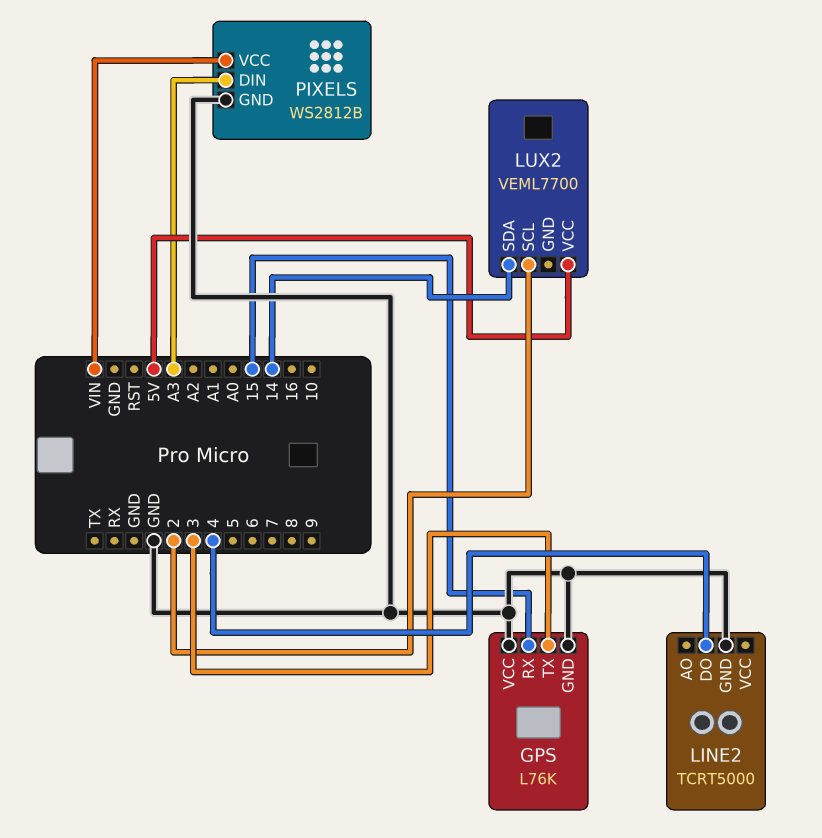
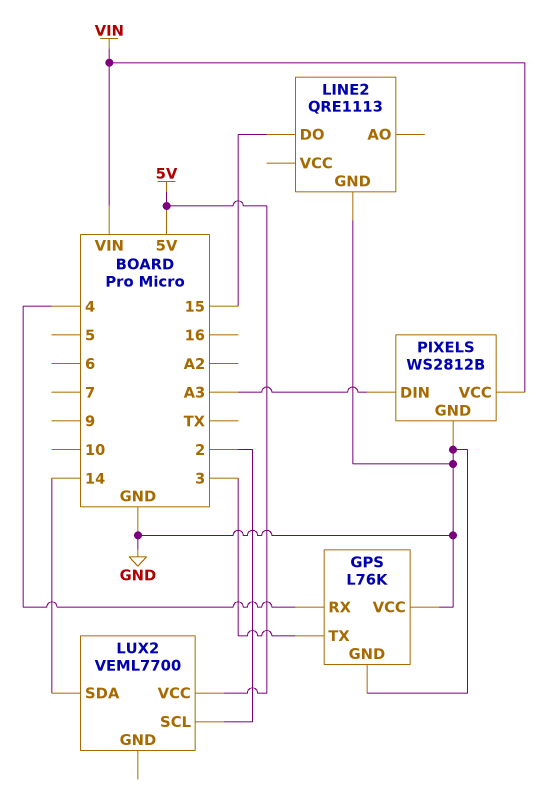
GPS pin RX: 15 -> 4
LINE2: TCRT5000 -> QRE1113
LINE2 pin DO: 4 -> 15

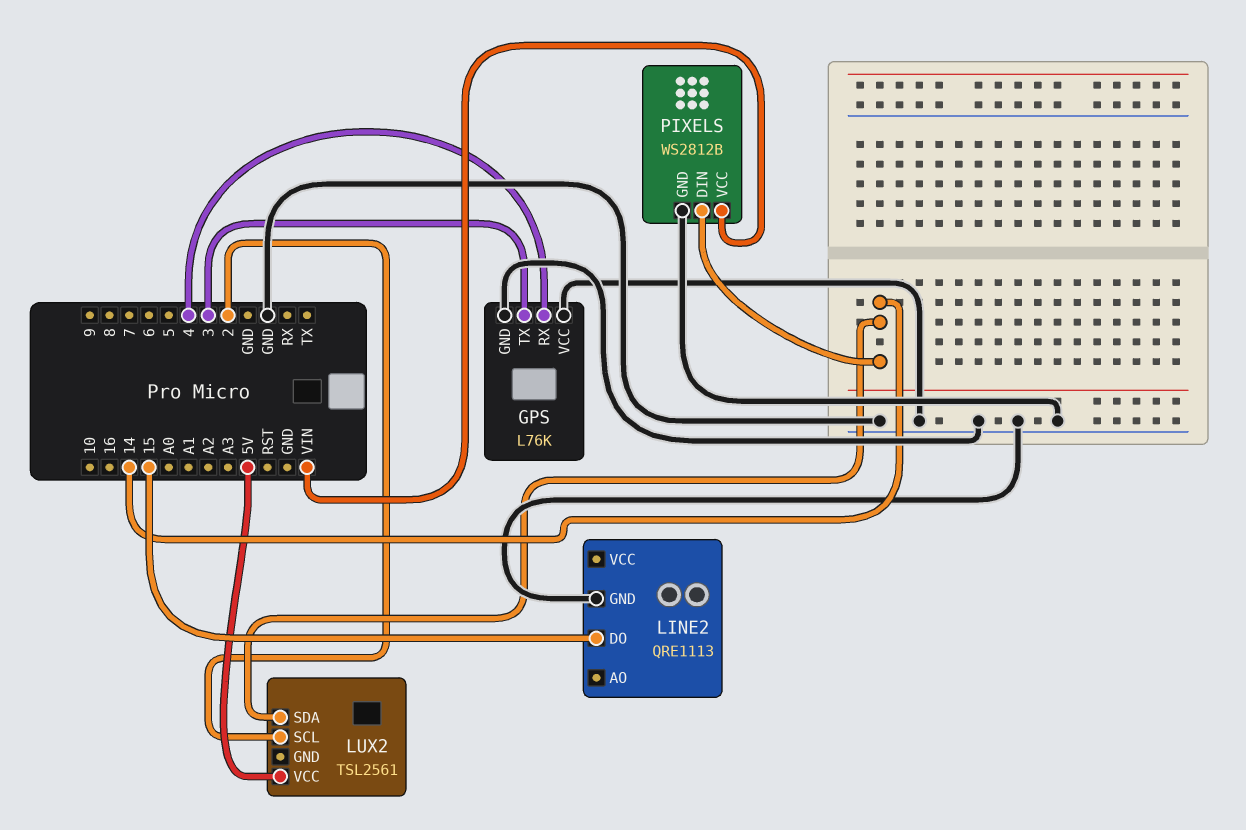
LUX2: VEML7700 -> TSL2561
PIXELS pin DIN: A3 -> 14

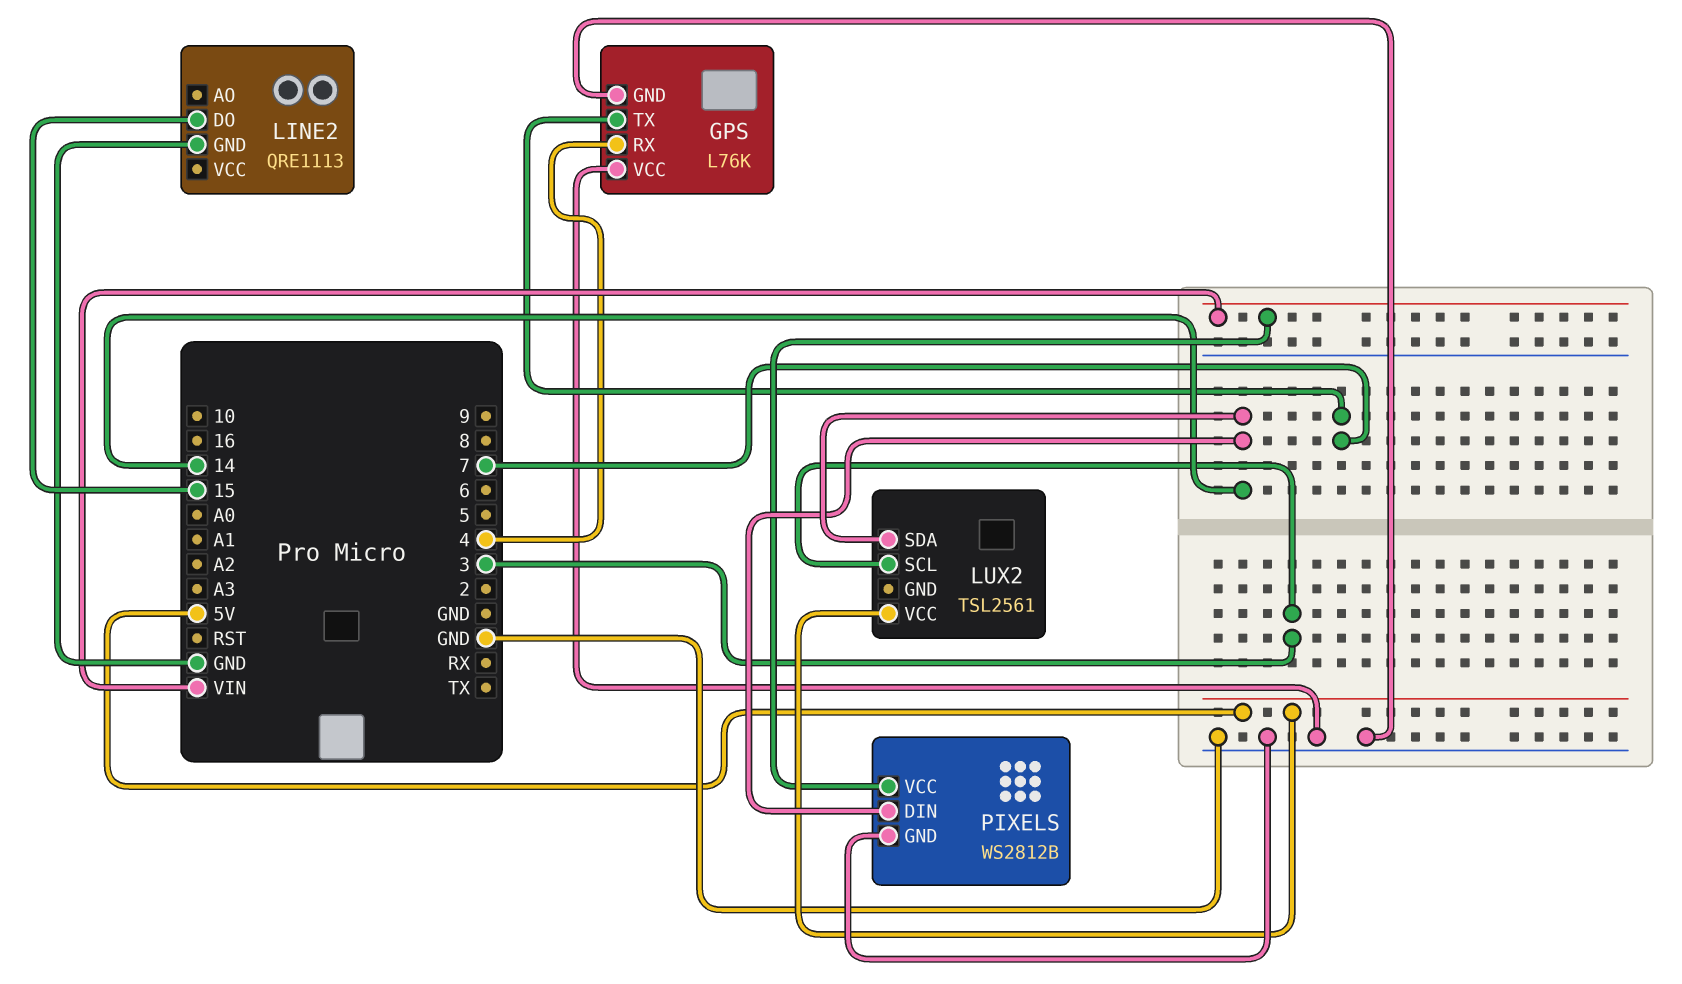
GPS pin TX: 3 -> 7
LUX2 pin SCL: 2 -> 3

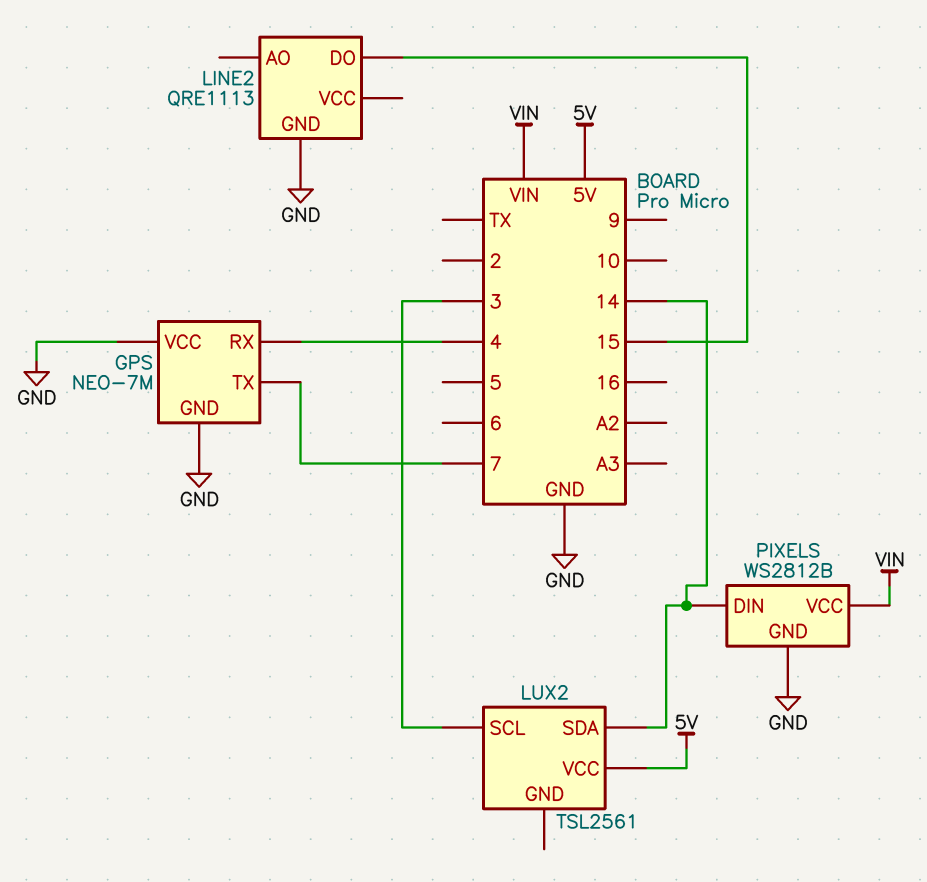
GPS: L76K -> NEO-7M

